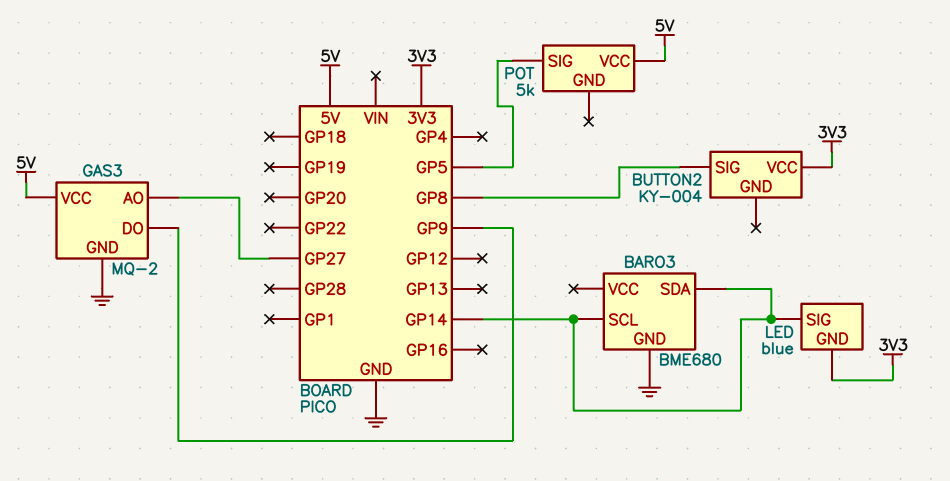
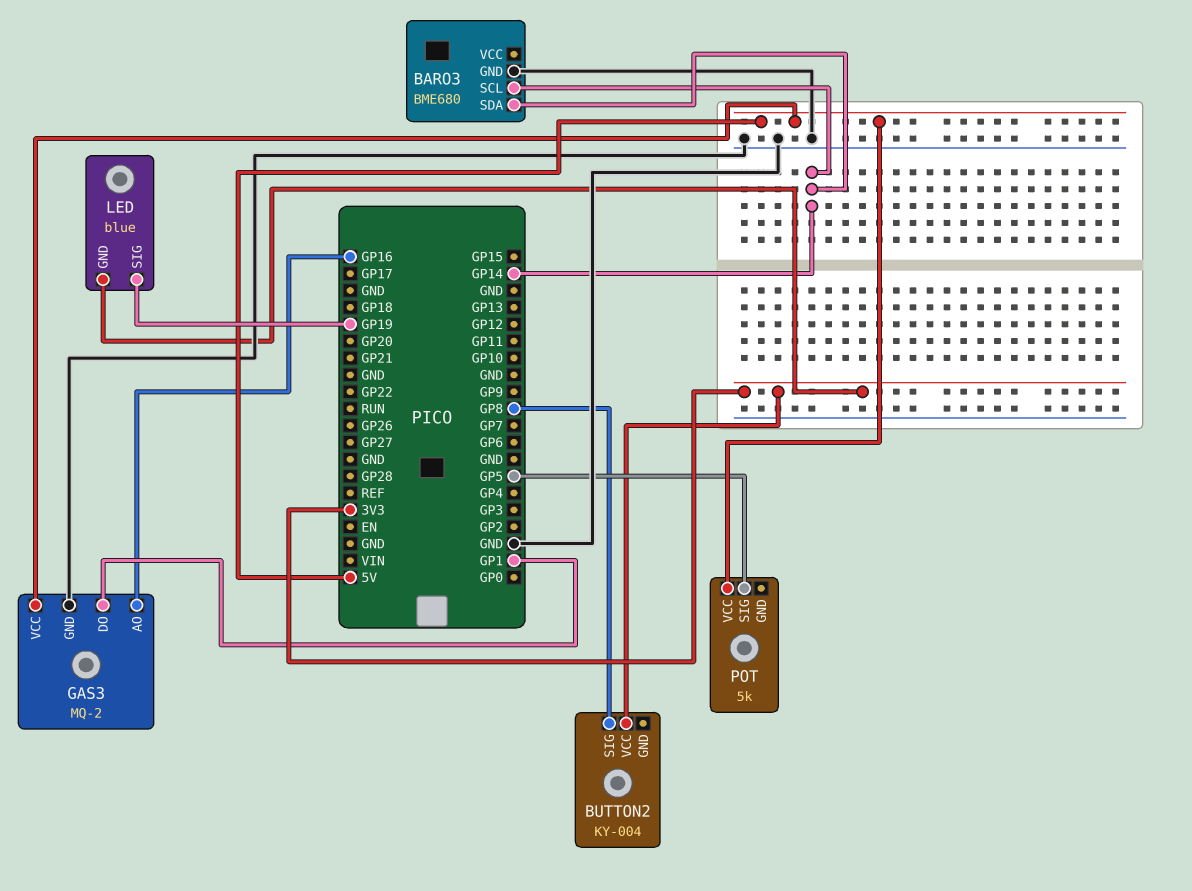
GAS3 pin AO: GP27 -> GP16
GAS3 pin DO: GP9 -> GP1
LED pin SIG: GP14 -> GP19

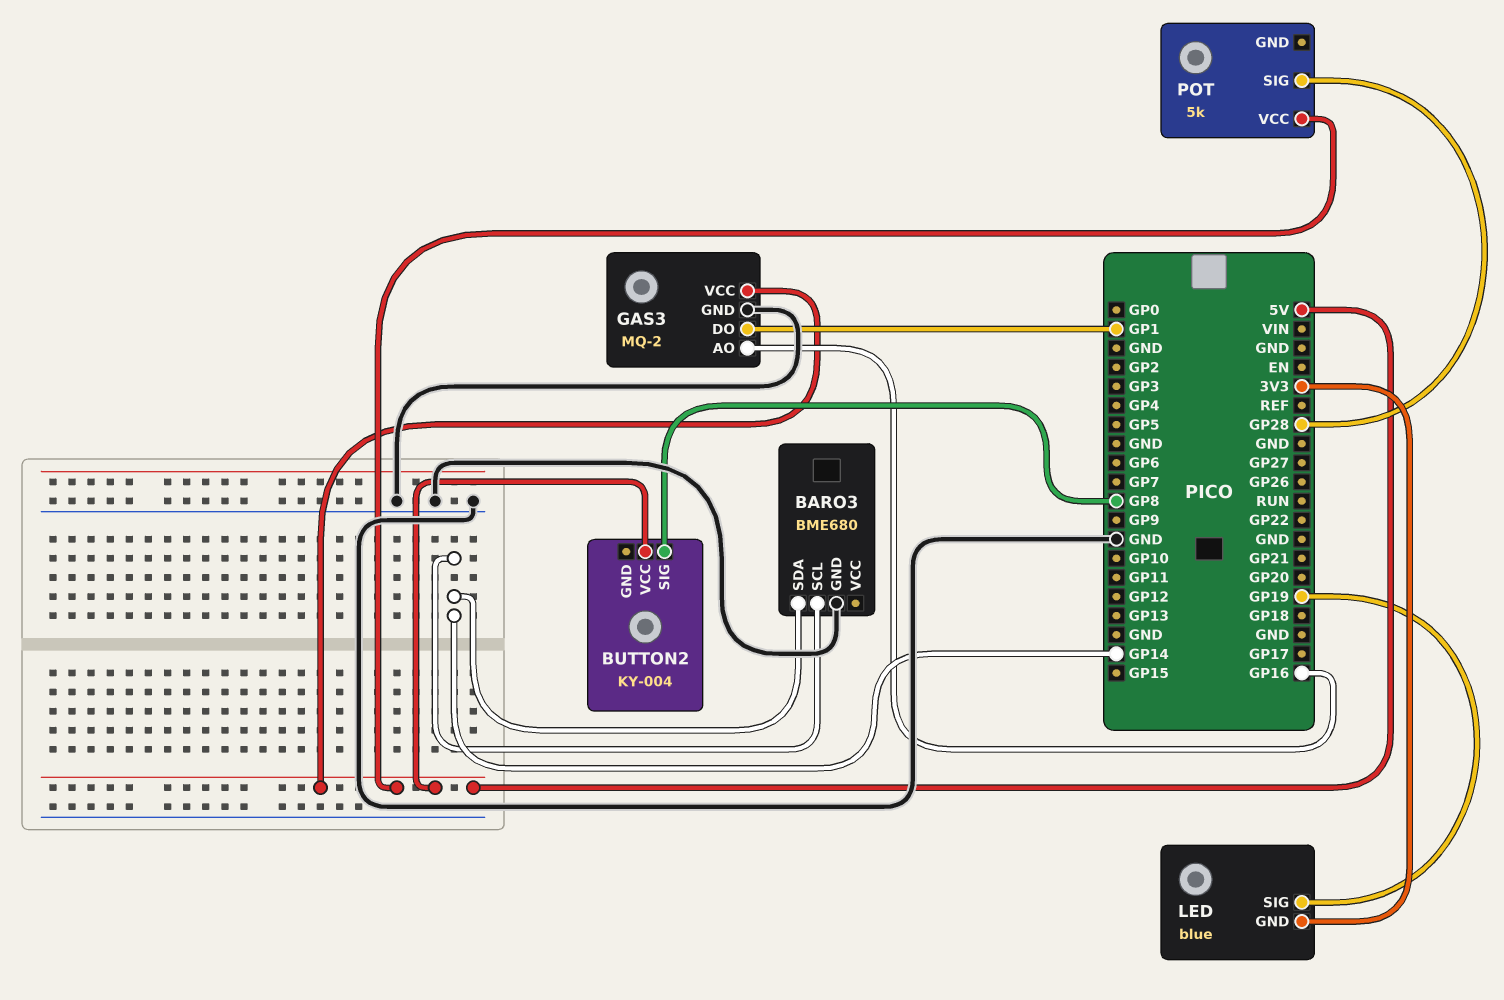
BUTTON2 pin VCC: 3V3 -> 5V
POT pin SIG: GP5 -> GP28

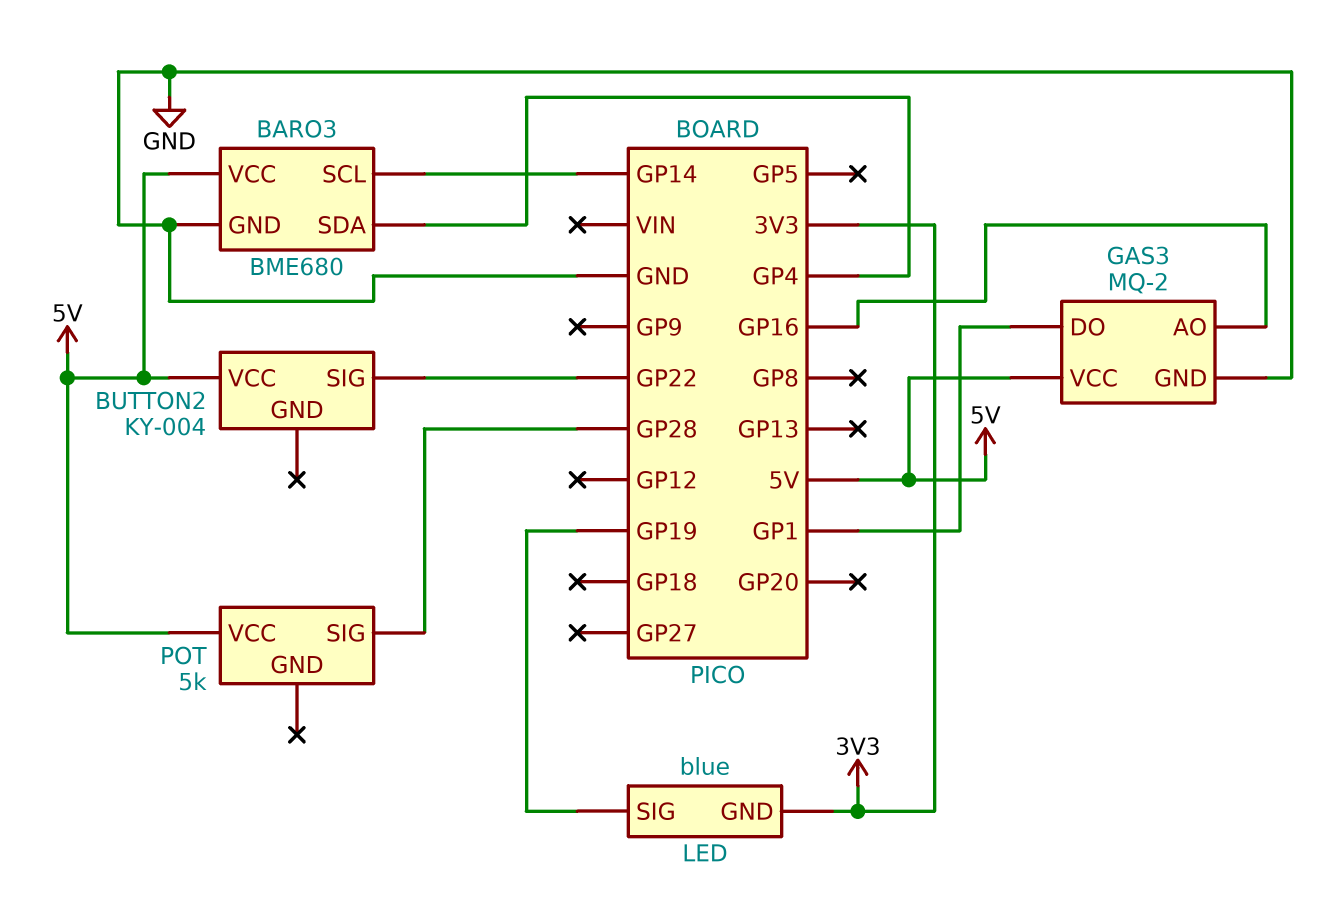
BARO3 pin SDA: GP14 -> GP4
BARO3 pin VCC: none -> 5V
BUTTON2 pin SIG: GP8 -> GP22

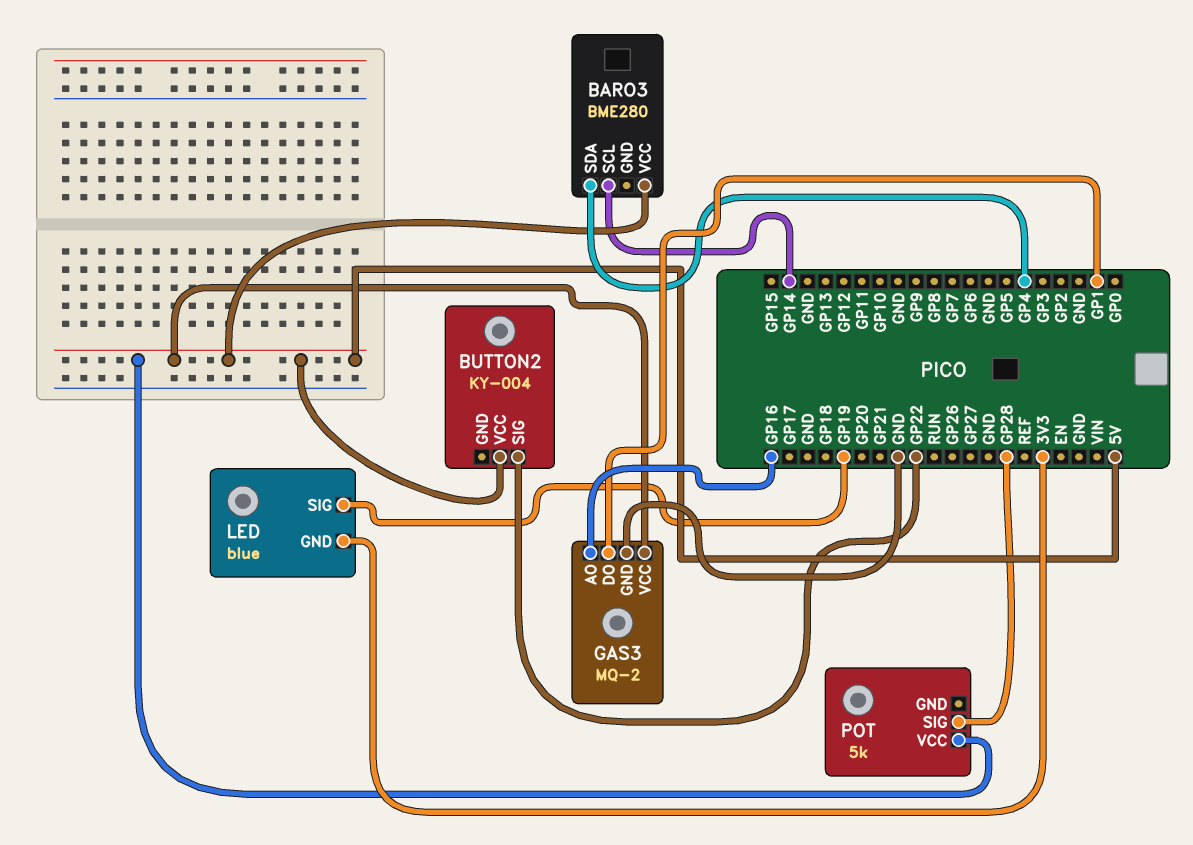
BARO3: BME680 -> BME280
BARO3 pin GND: GND -> none

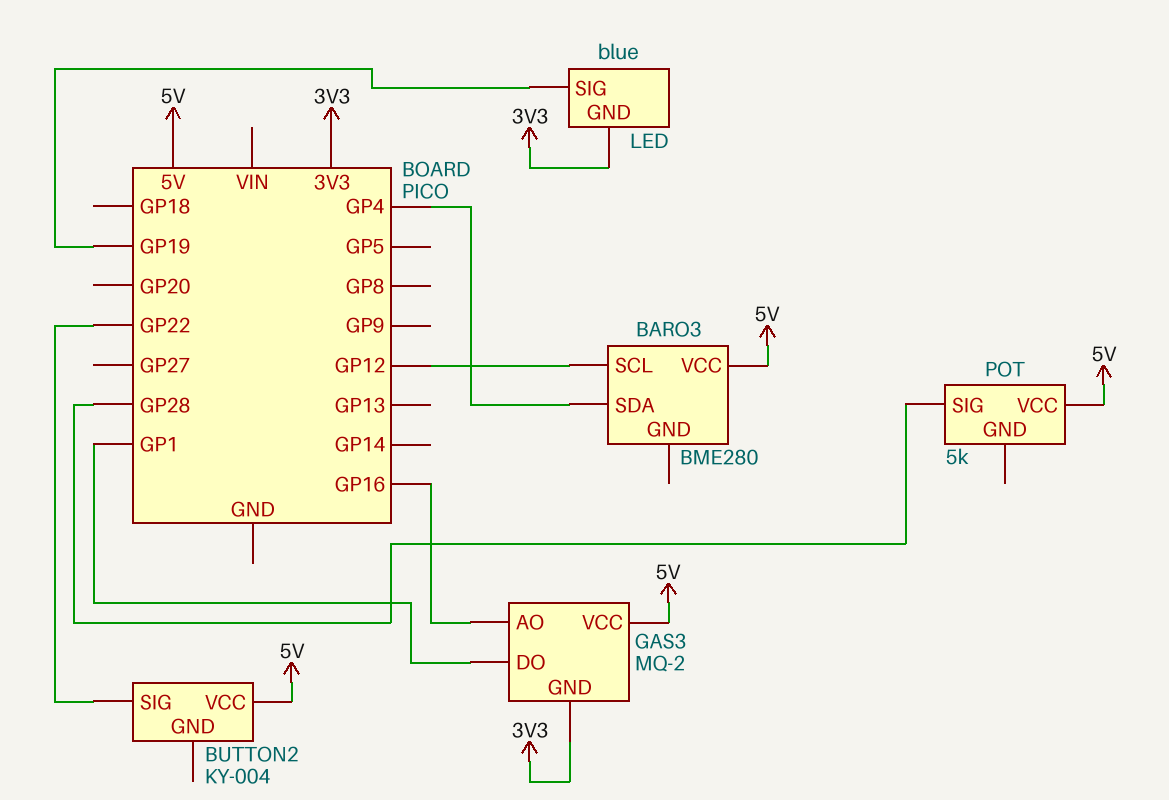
BARO3 pin SCL: GP14 -> GP12
GAS3 pin GND: GND -> 3V3

